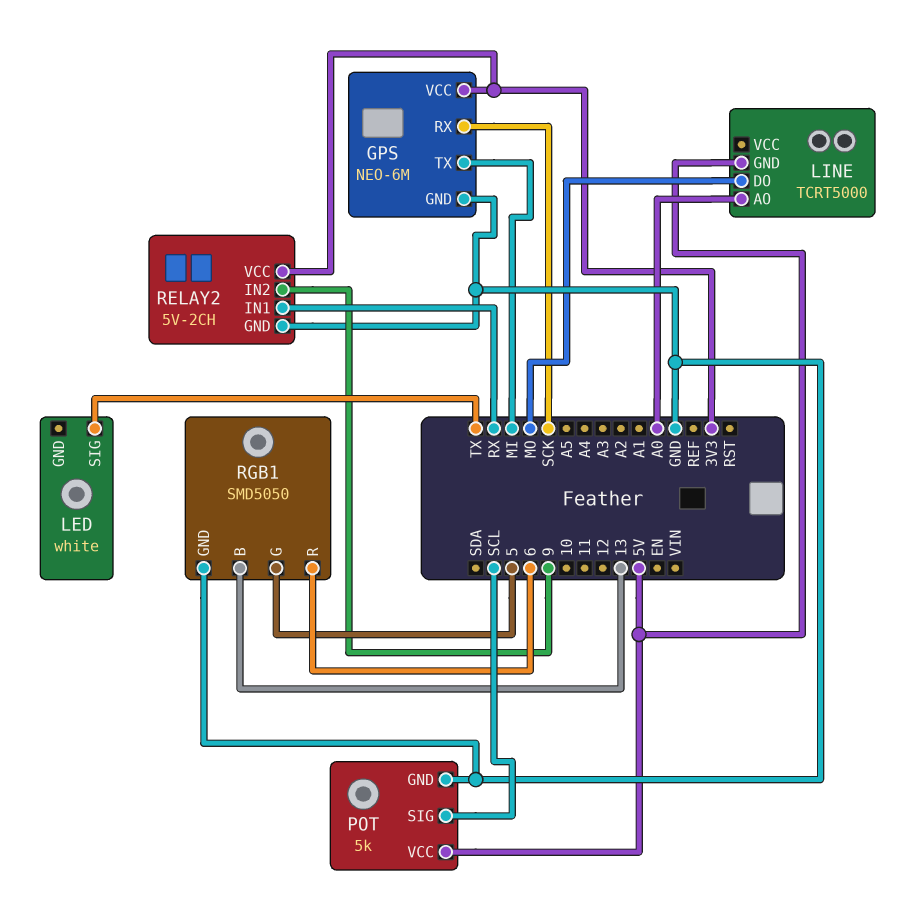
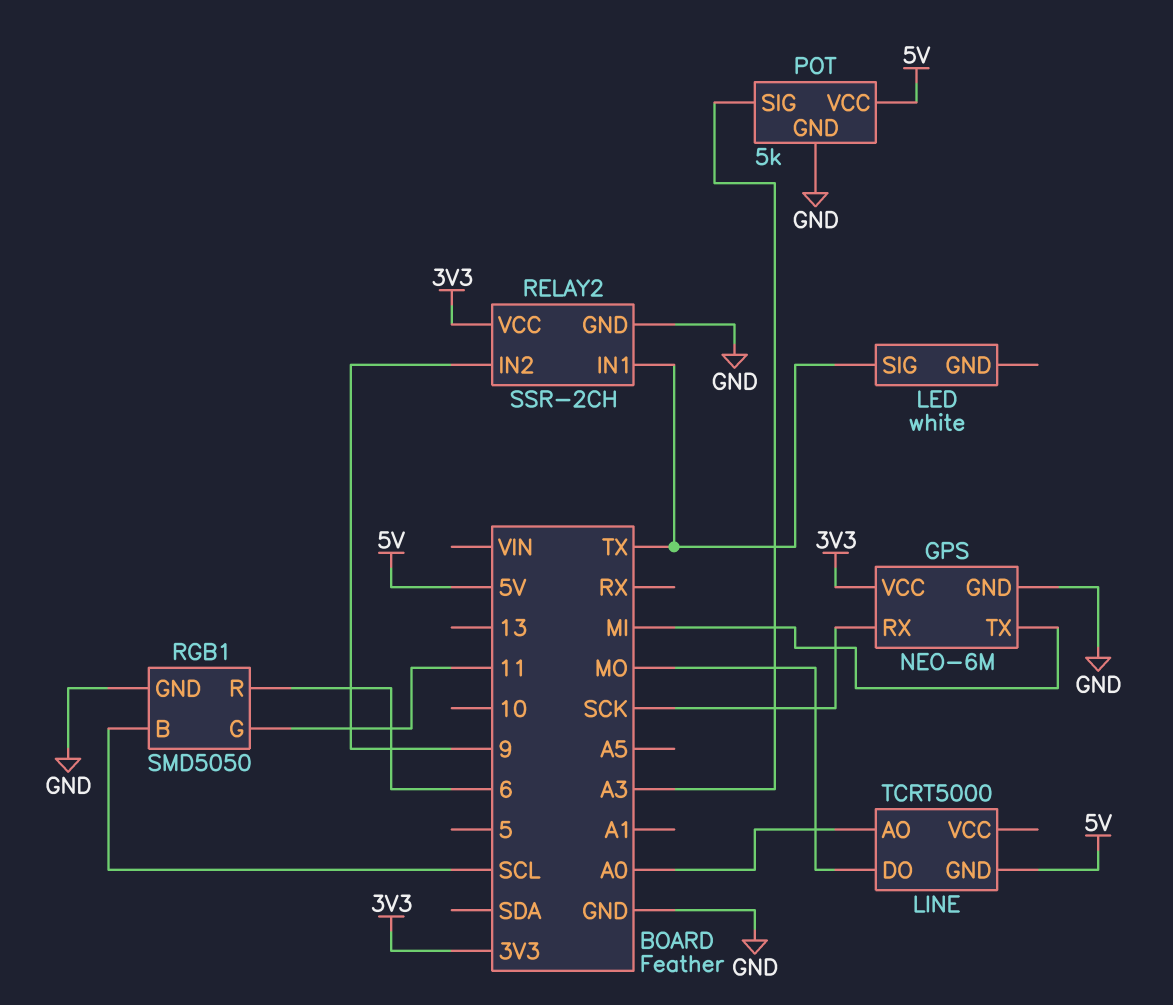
POT pin SIG: SCL -> A3
RELAY2: 5V-2CH -> SSR-2CH
RELAY2 pin IN1: RX -> TX
RGB1 pin B: 13 -> SCL
RGB1 pin G: 5 -> 11

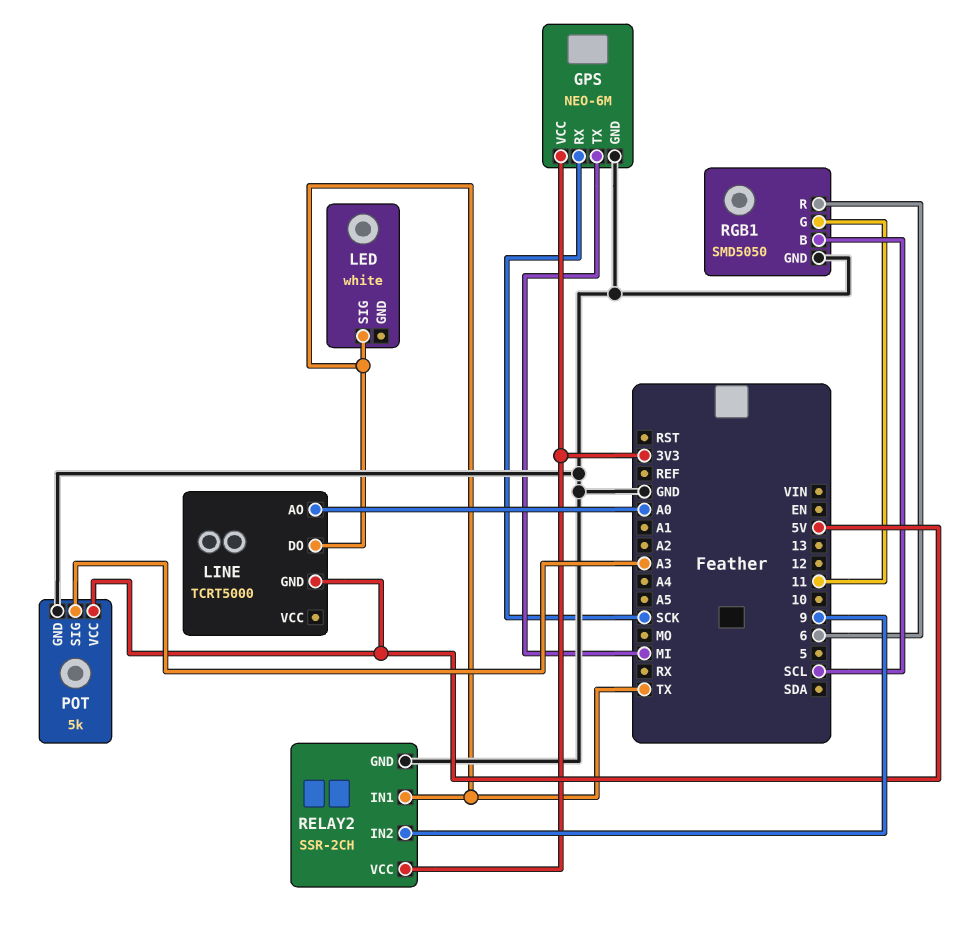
LINE pin DO: MO -> TX

